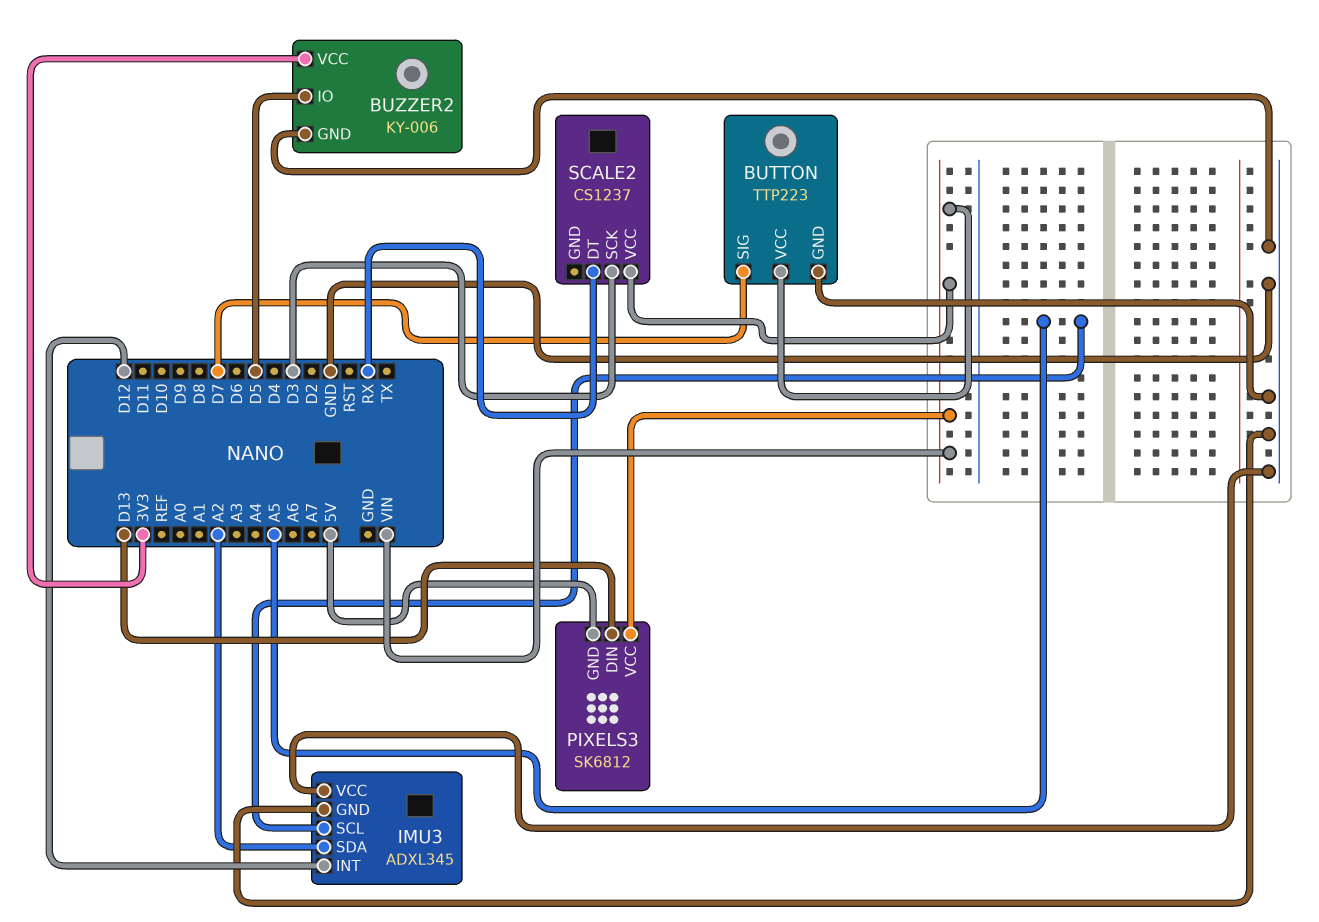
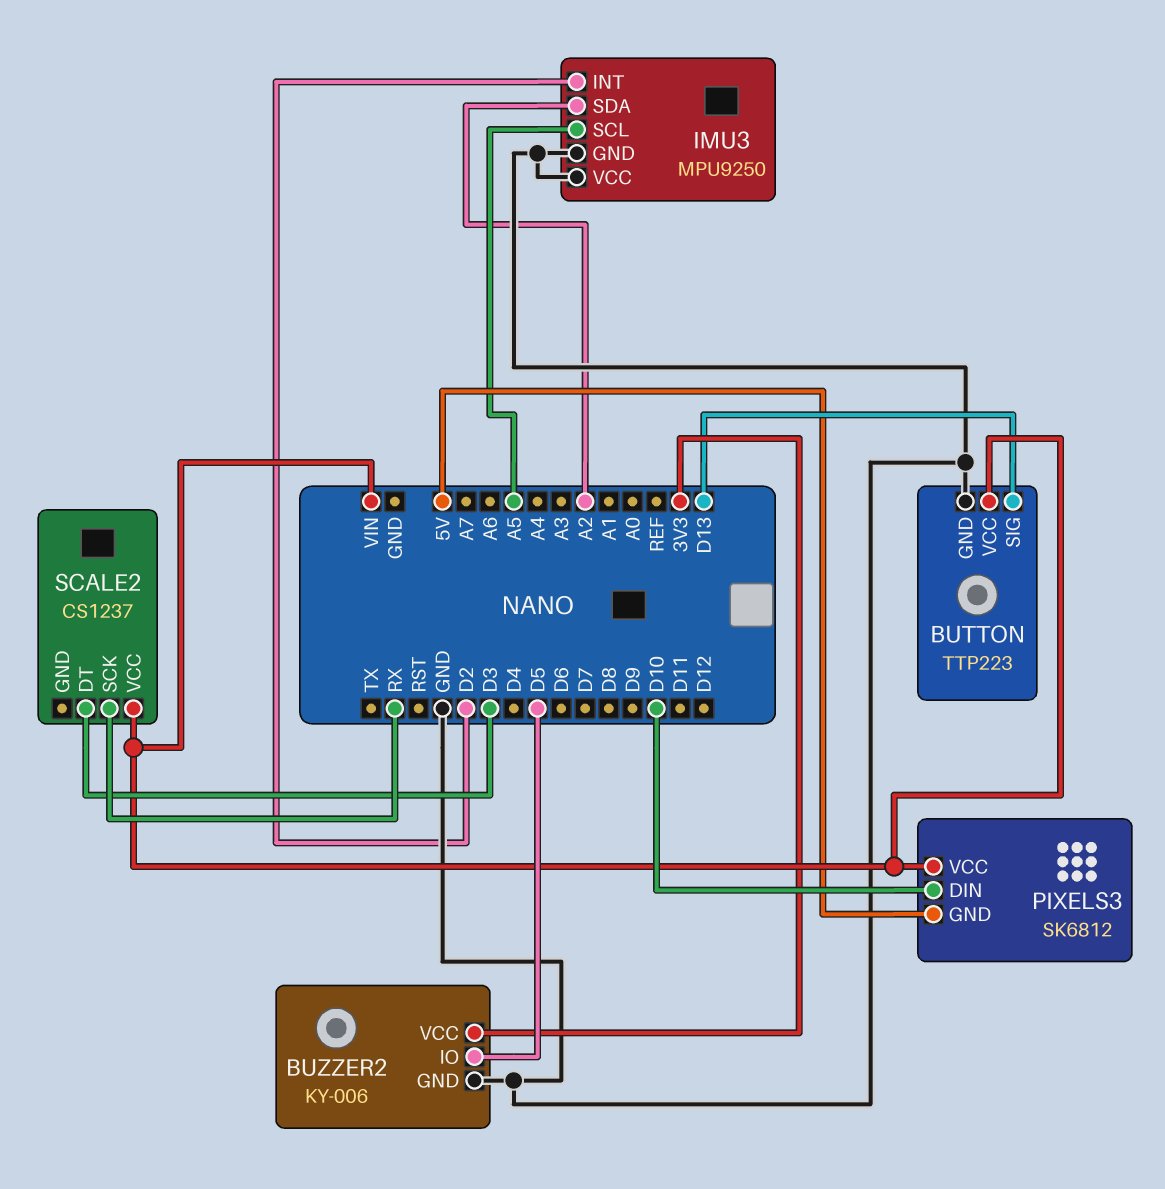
BUTTON pin SIG: D7 -> D13
IMU3: ADXL345 -> MPU9250
IMU3 pin INT: D12 -> D2
PIXELS3 pin DIN: D13 -> D10
SCALE2 pin DT: RX -> D3
SCALE2 pin SCK: D3 -> RX

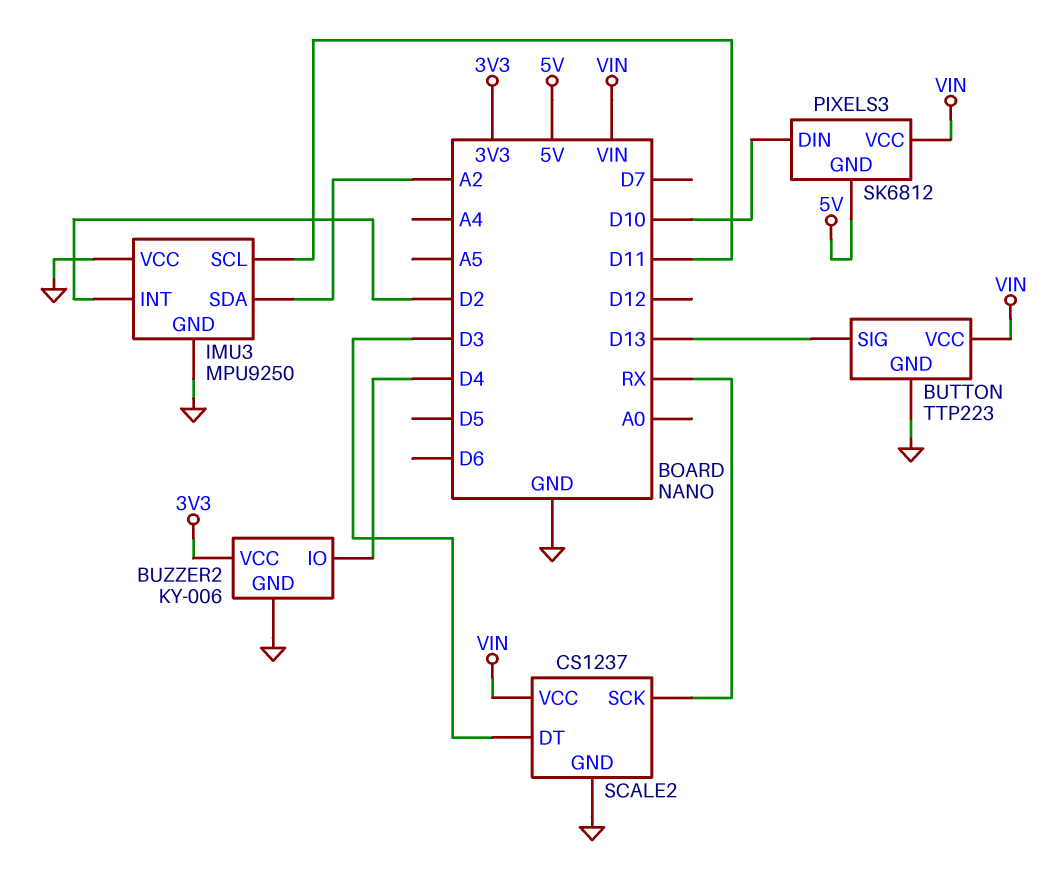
BUZZER2 pin IO: D5 -> D4
IMU3 pin SCL: A5 -> D11
SCALE2 pin GND: none -> GND

